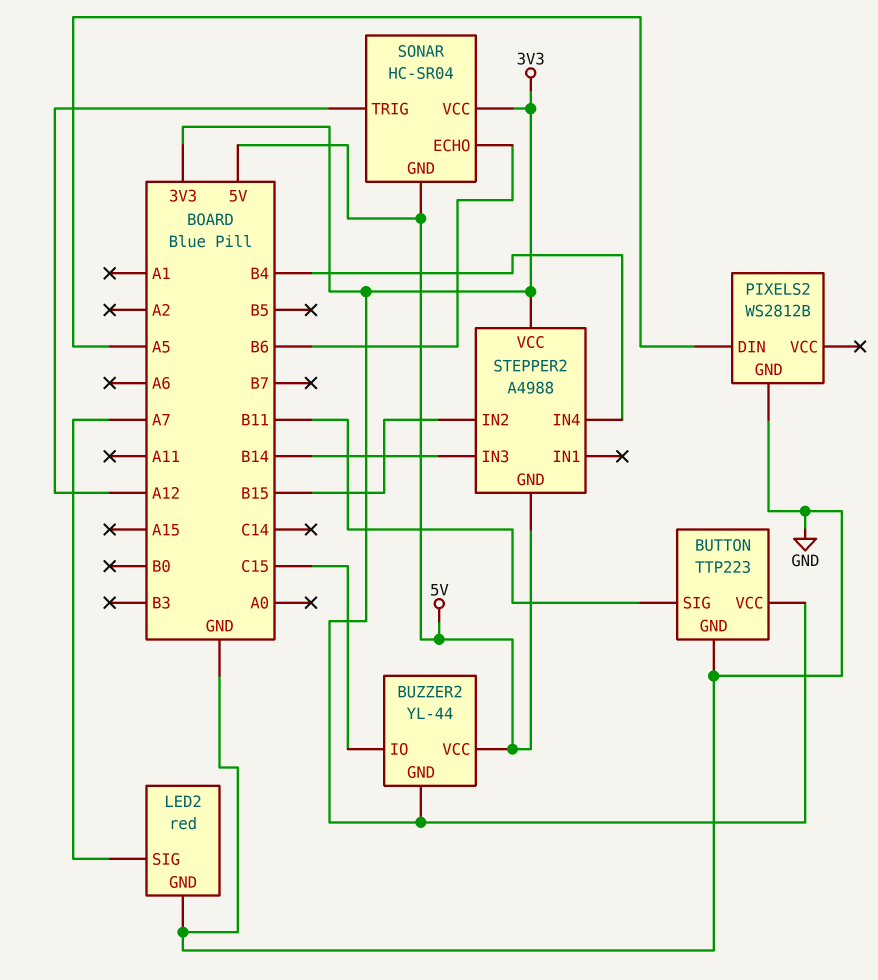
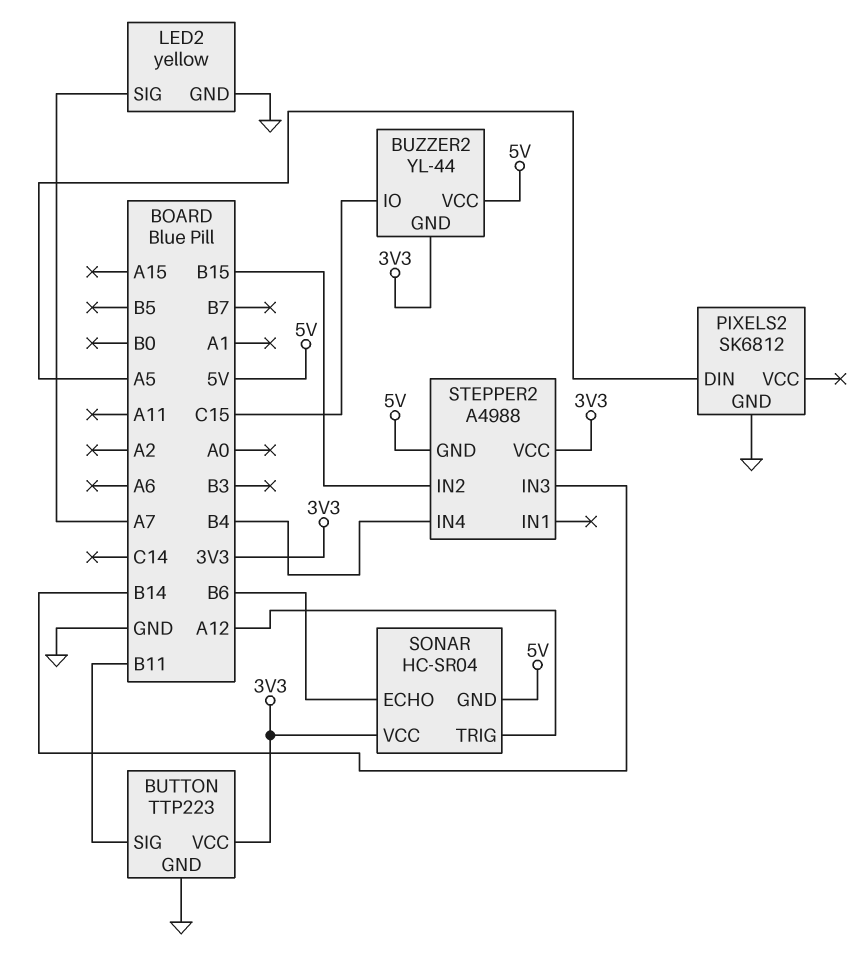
LED2: red -> yellow
PIXELS2: WS2812B -> SK6812

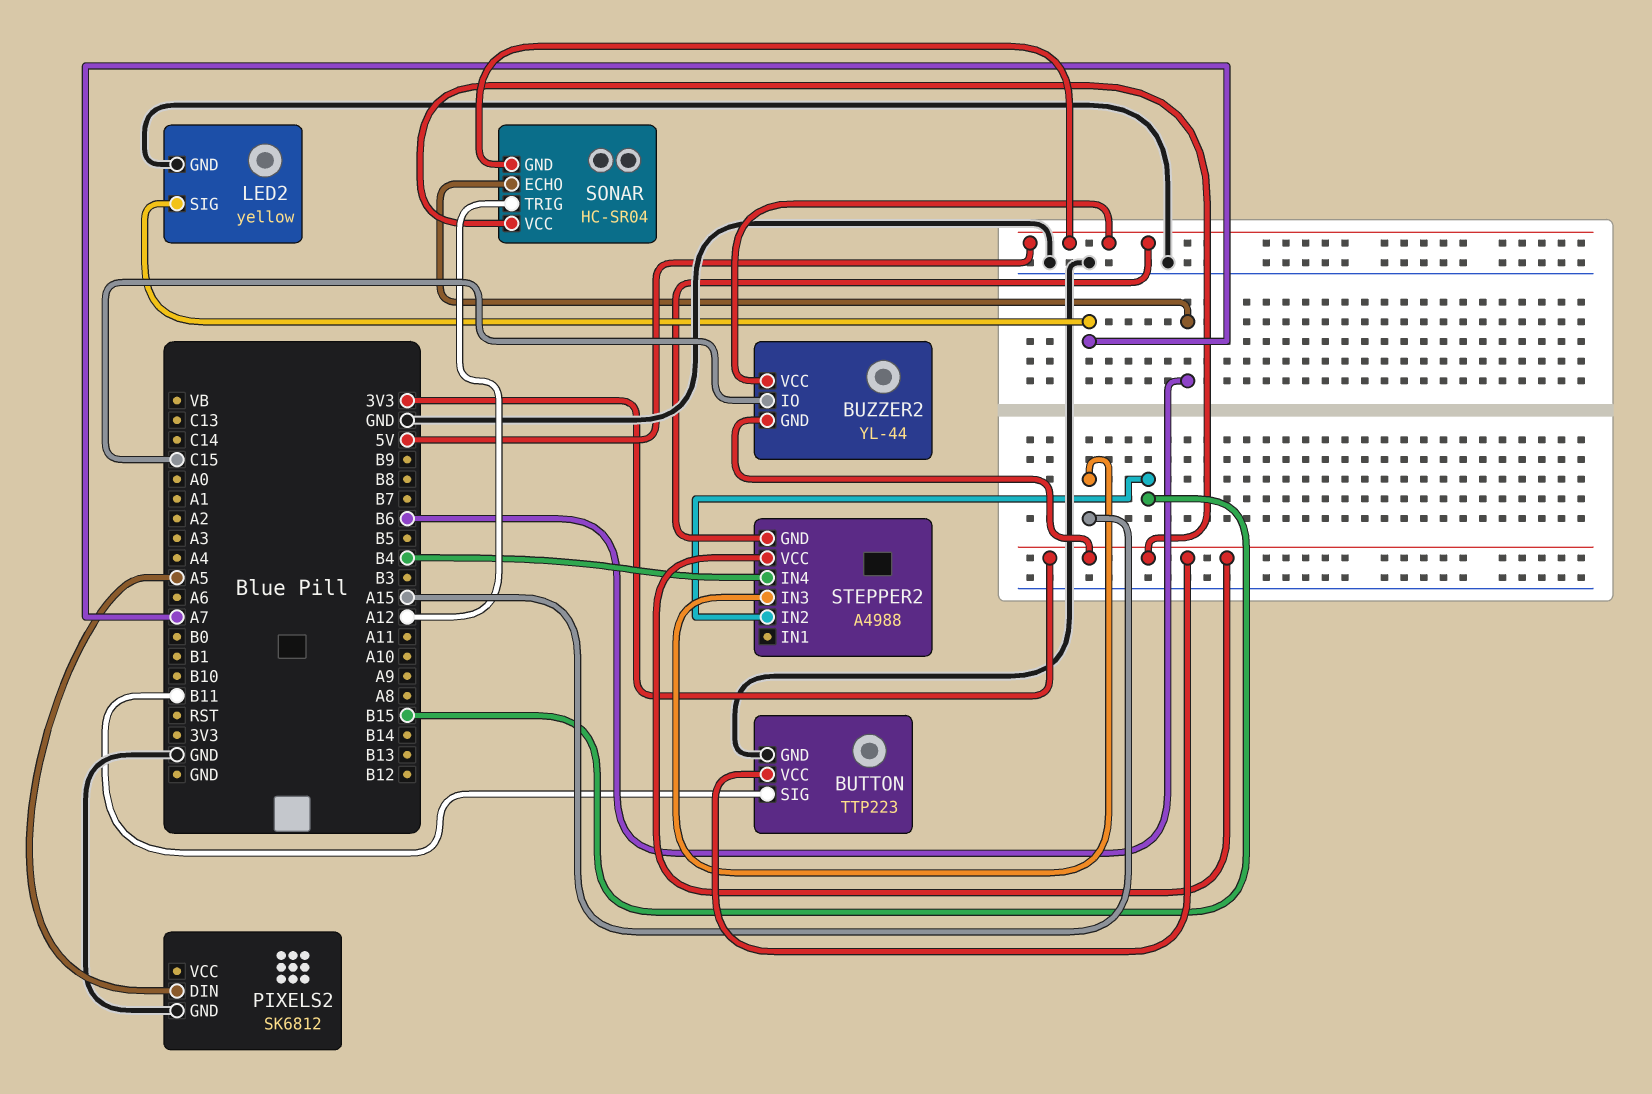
STEPPER2 pin IN3: B14 -> A15

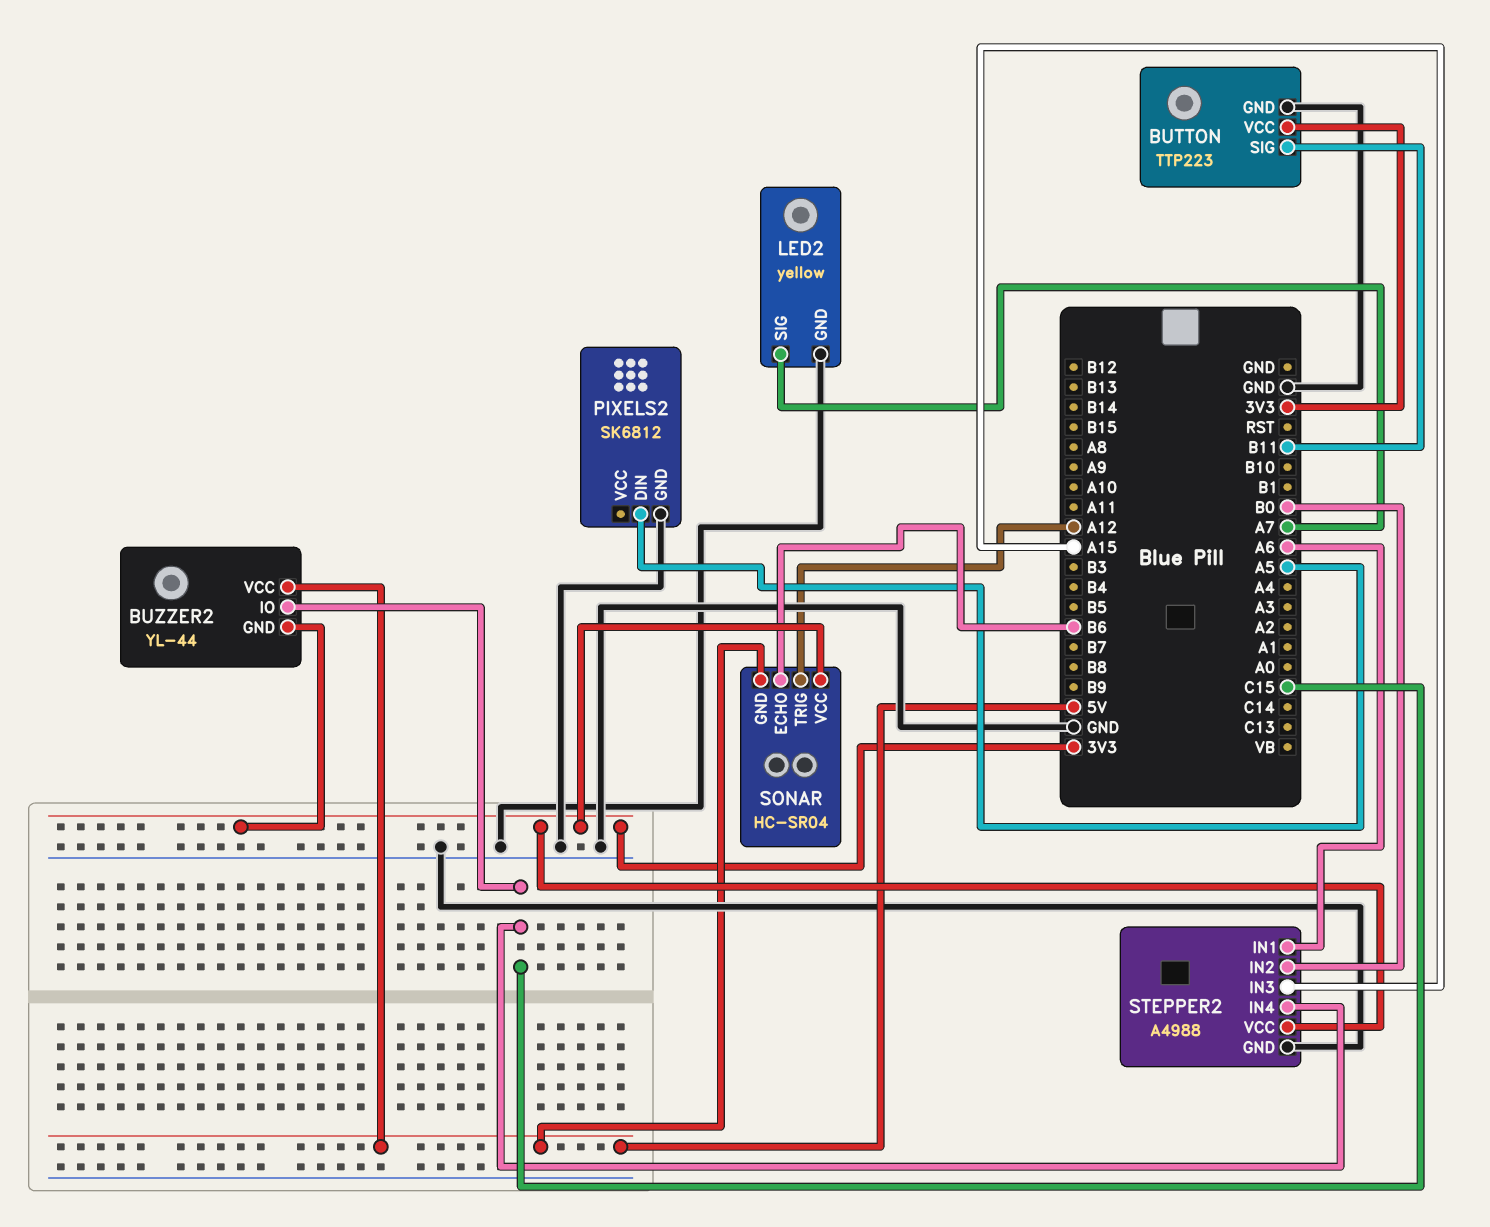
STEPPER2 pin GND: 5V -> GND
STEPPER2 pin IN1: none -> A6
STEPPER2 pin IN2: B15 -> B0
STEPPER2 pin IN4: B4 -> C15

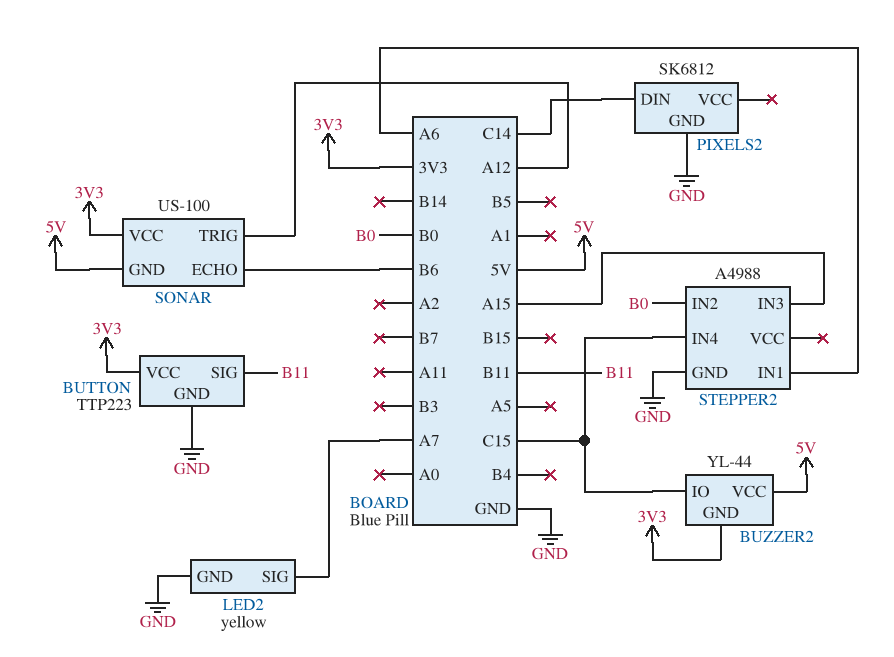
PIXELS2 pin DIN: A5 -> C14
SONAR: HC-SR04 -> US-100
STEPPER2 pin VCC: 3V3 -> none

